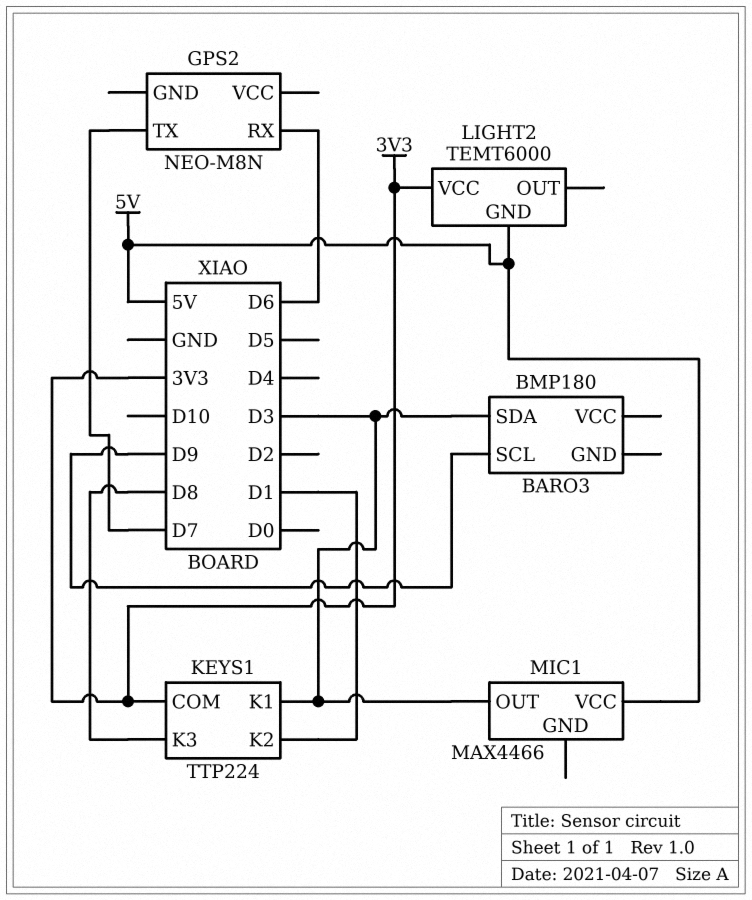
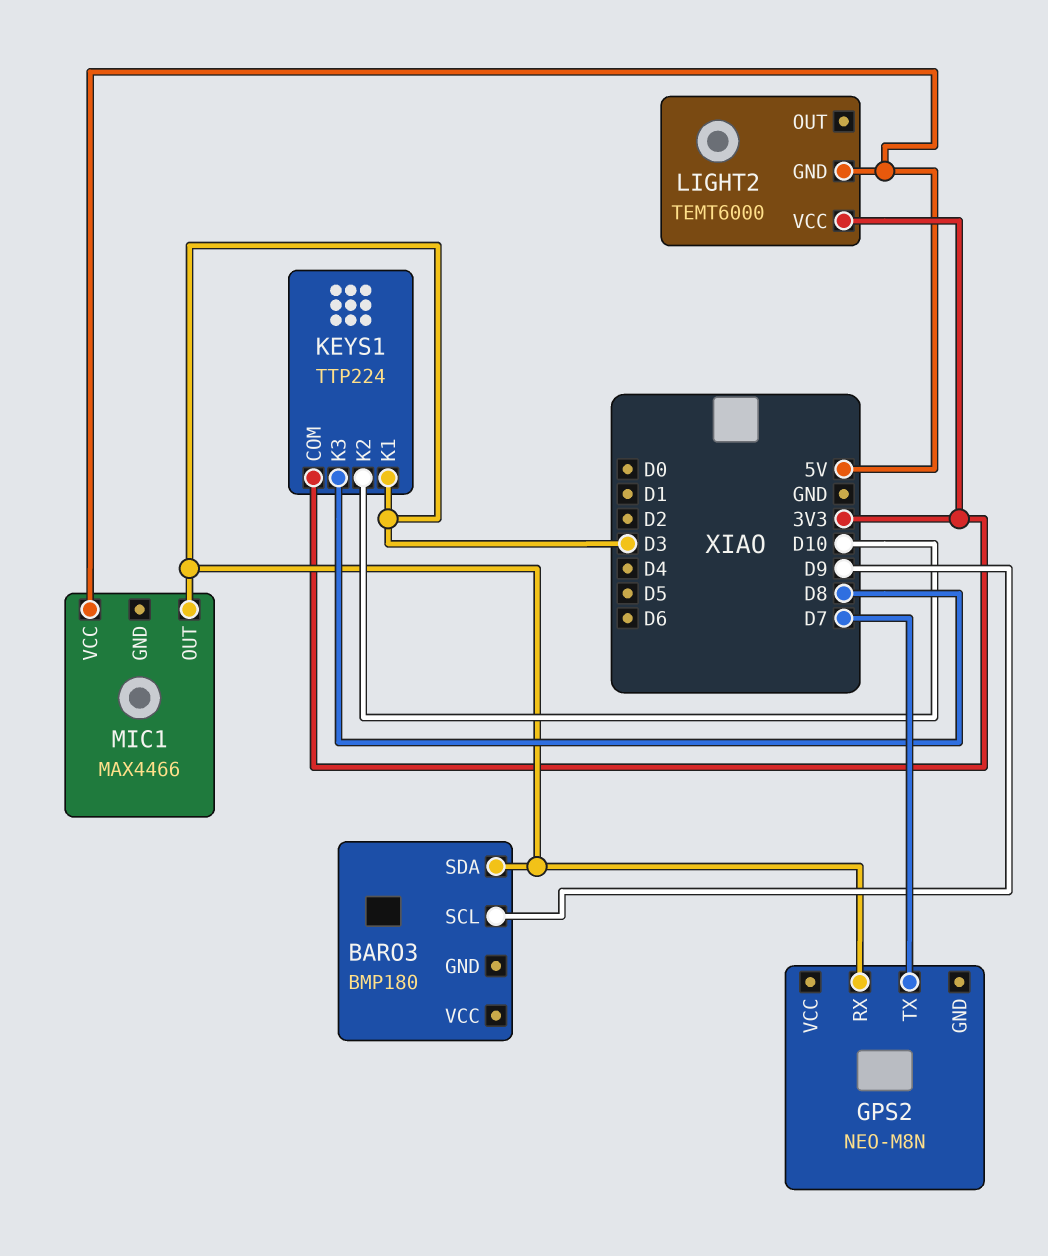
GPS2 pin RX: D6 -> D3
KEYS1 pin K2: D1 -> D10

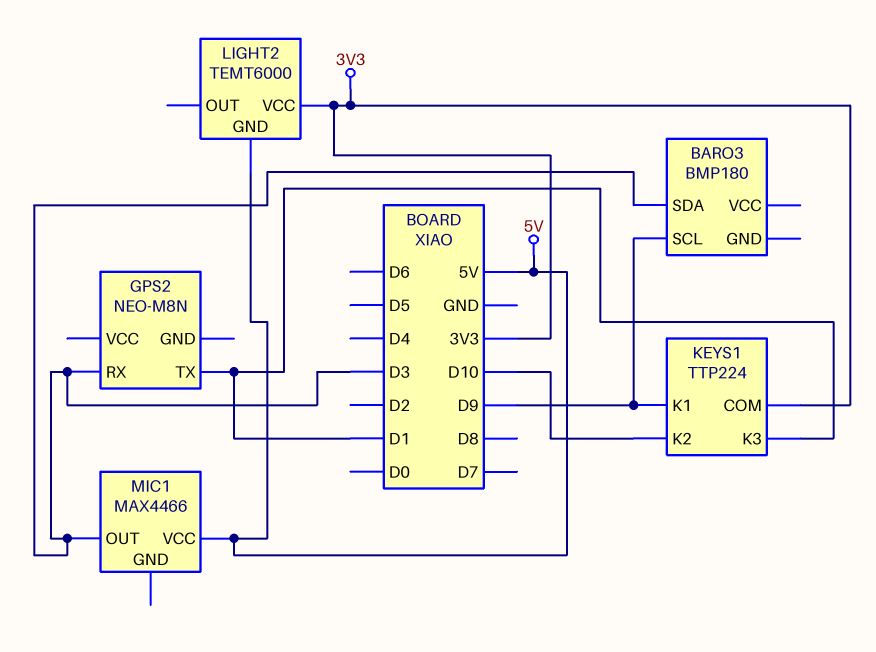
GPS2 pin TX: D7 -> D1
KEYS1 pin K1: D3 -> D9
KEYS1 pin K3: D8 -> D1

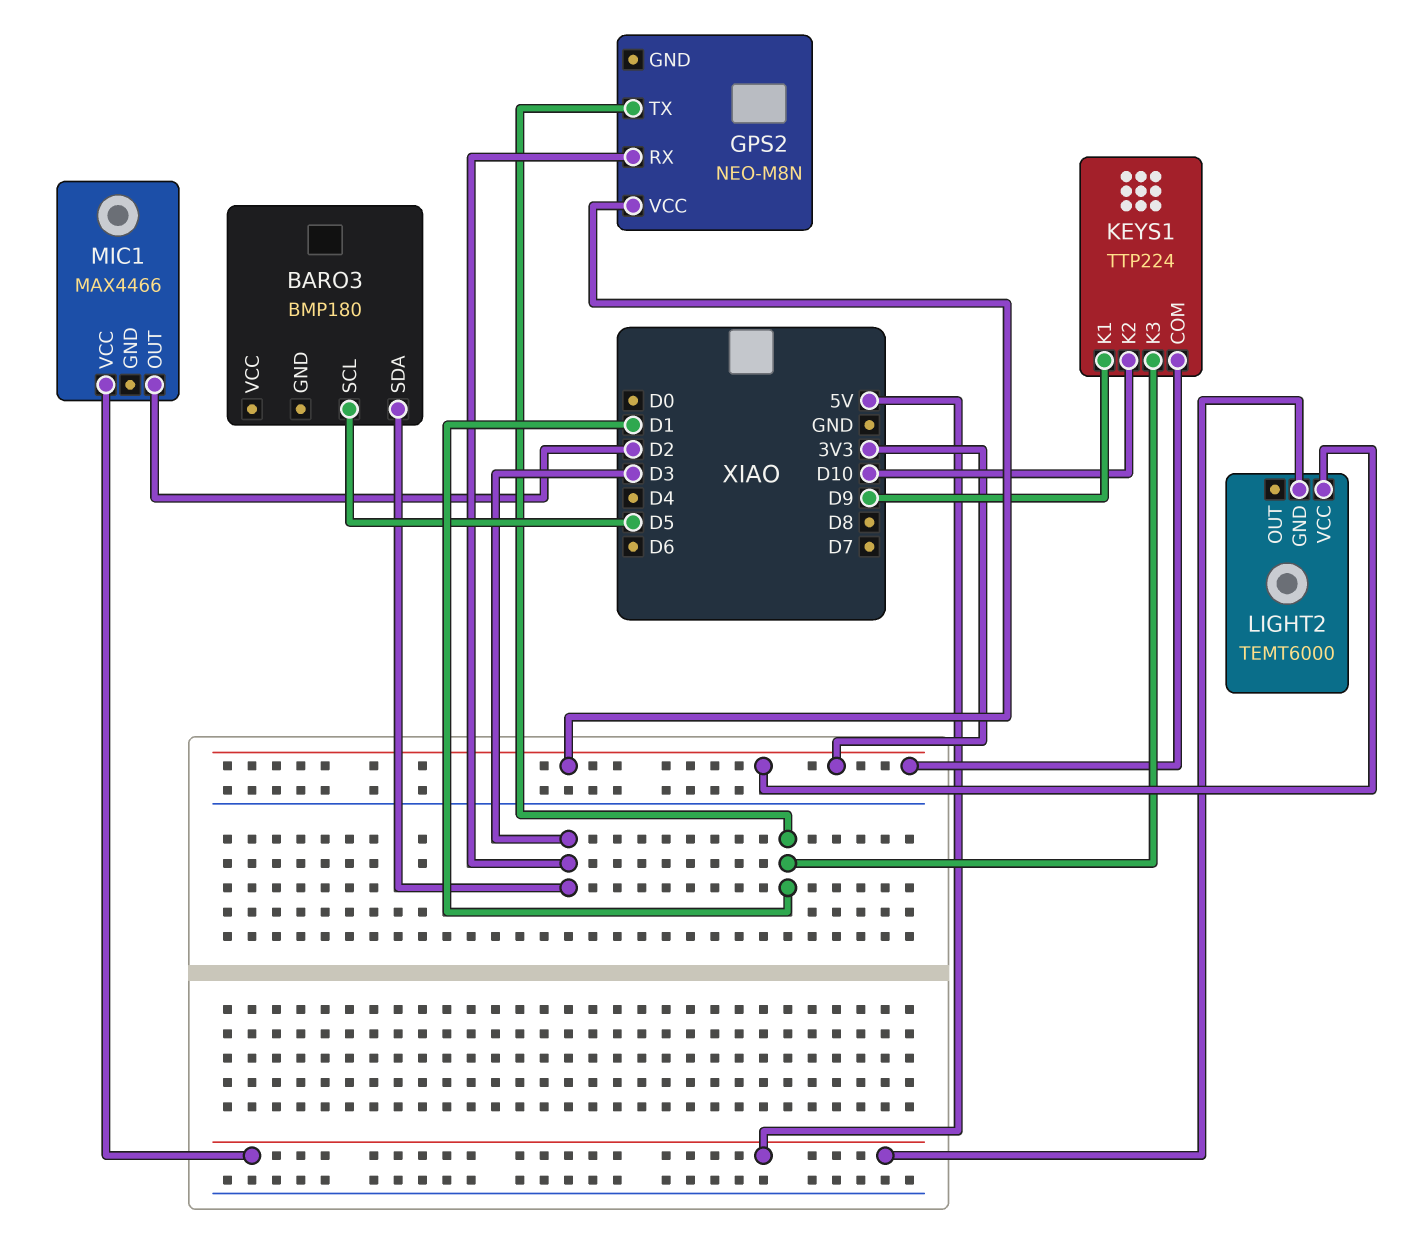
BARO3 pin SCL: D9 -> D5
GPS2 pin VCC: none -> 3V3
MIC1 pin OUT: D3 -> D2

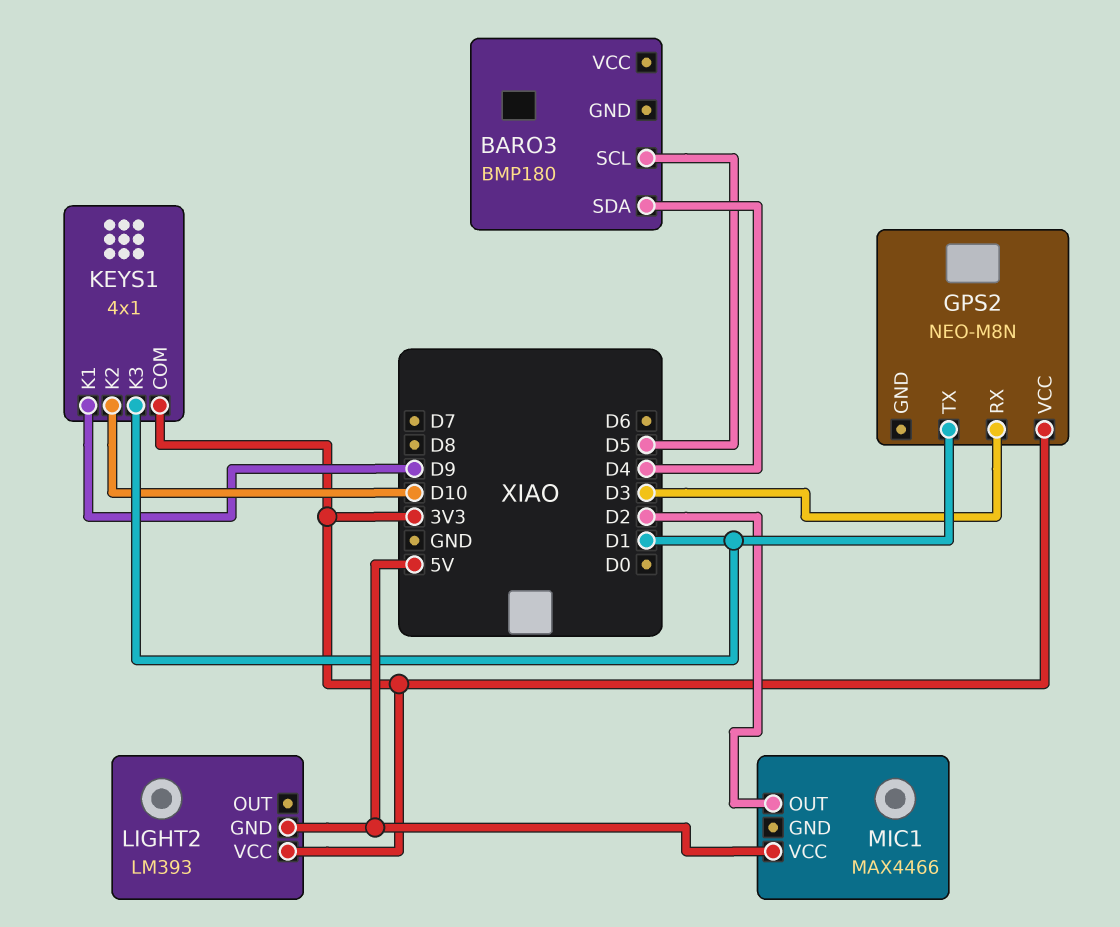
BARO3 pin SDA: D3 -> D4
KEYS1: TTP224 -> 4x1
LIGHT2: TEMT6000 -> LM393

